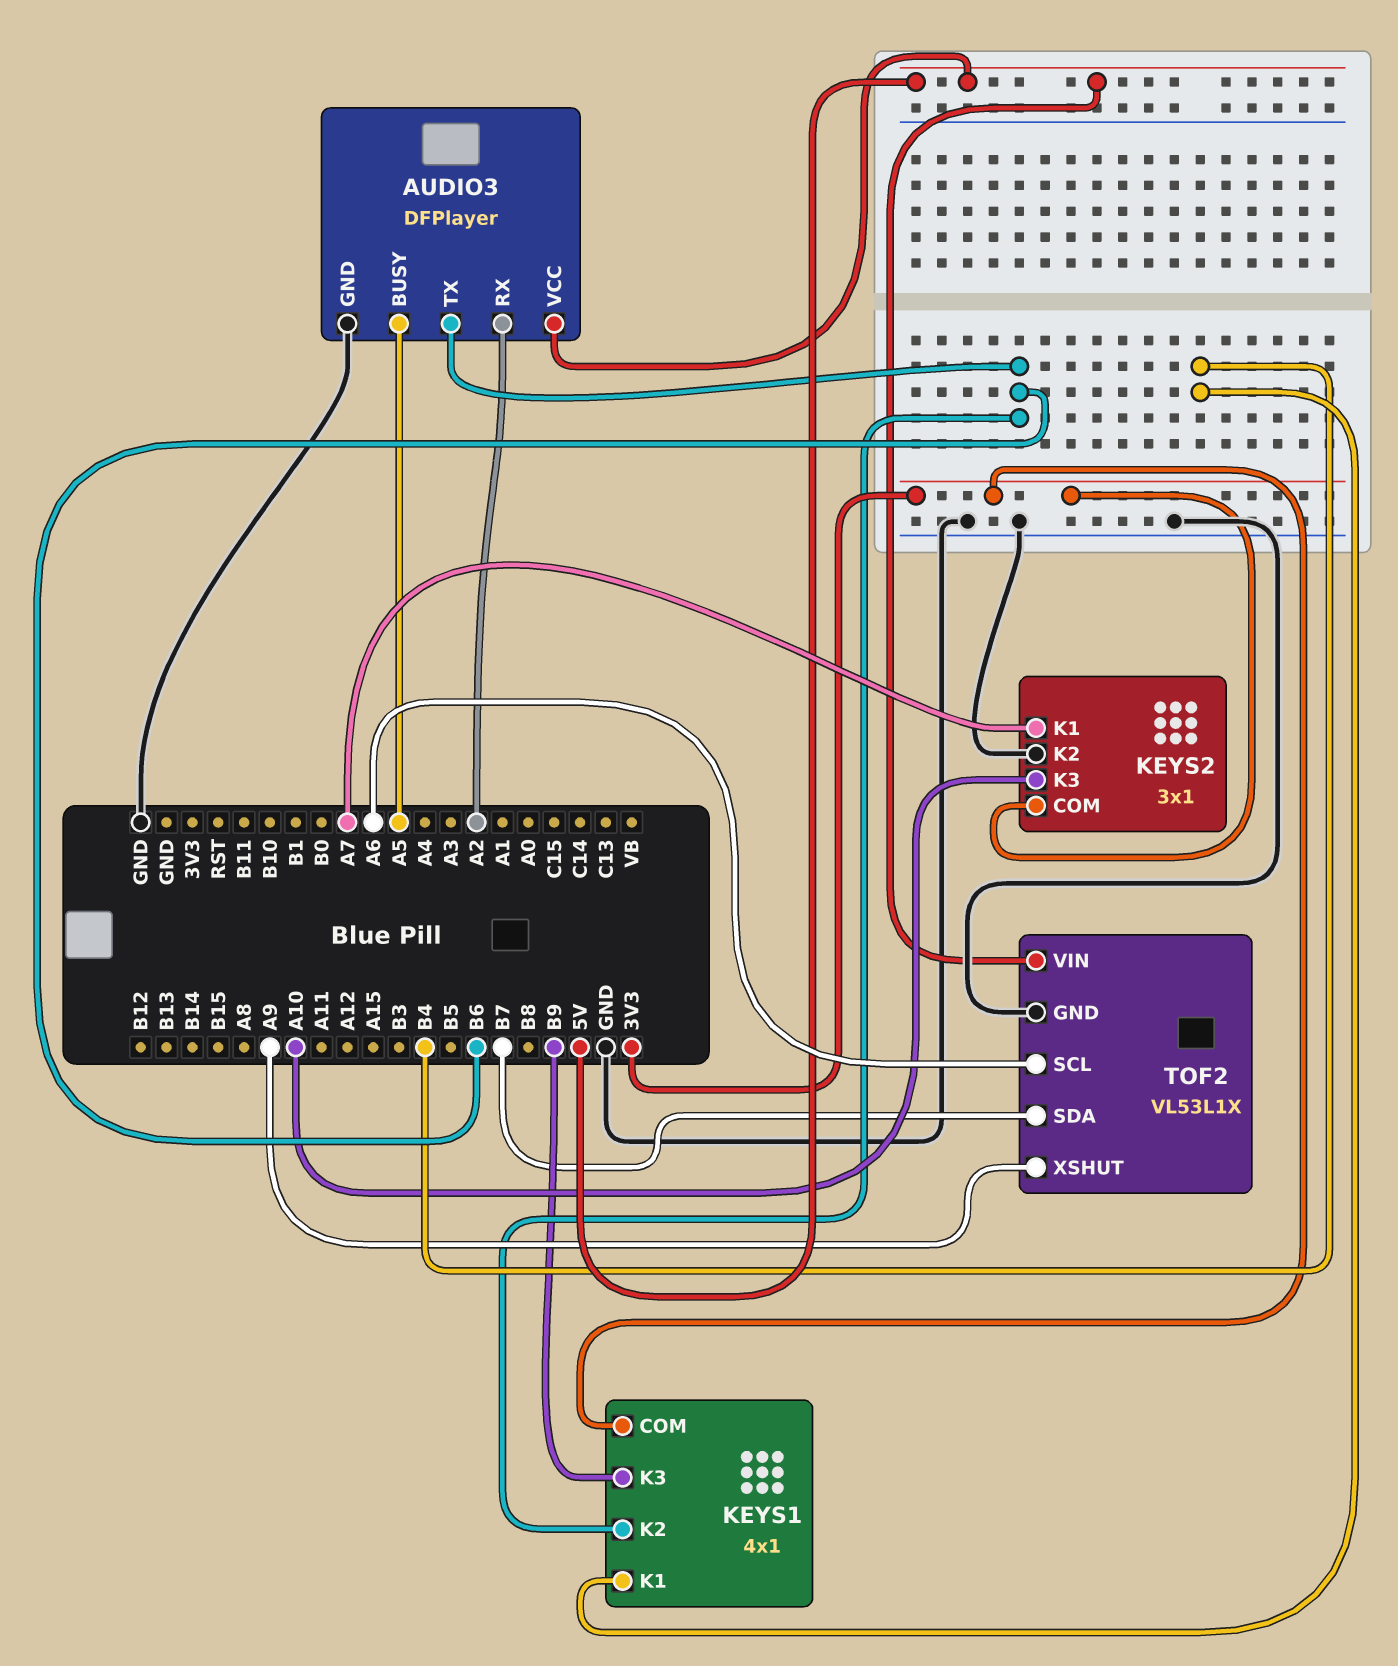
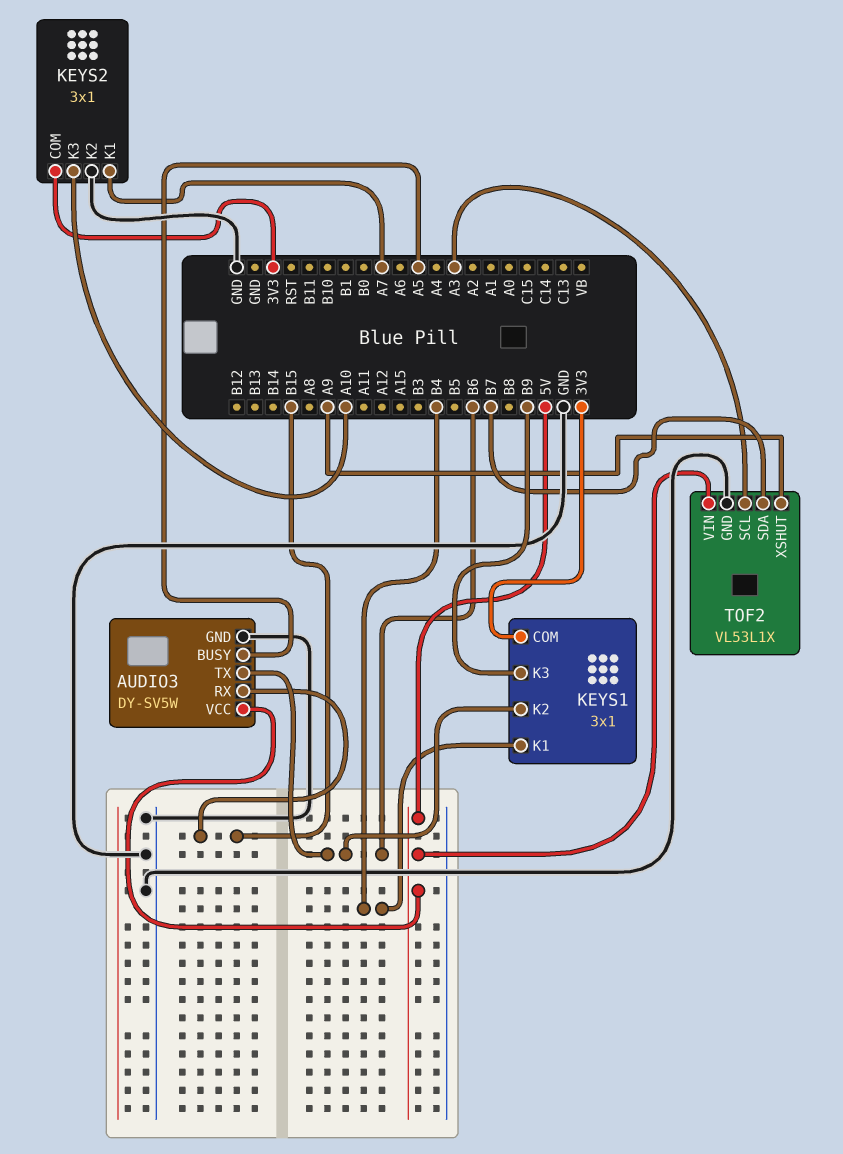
AUDIO3: DFPlayer -> DY-SV5W
AUDIO3 pin RX: A2 -> B15
KEYS1: 4x1 -> 3x1
TOF2 pin SCL: A6 -> A3

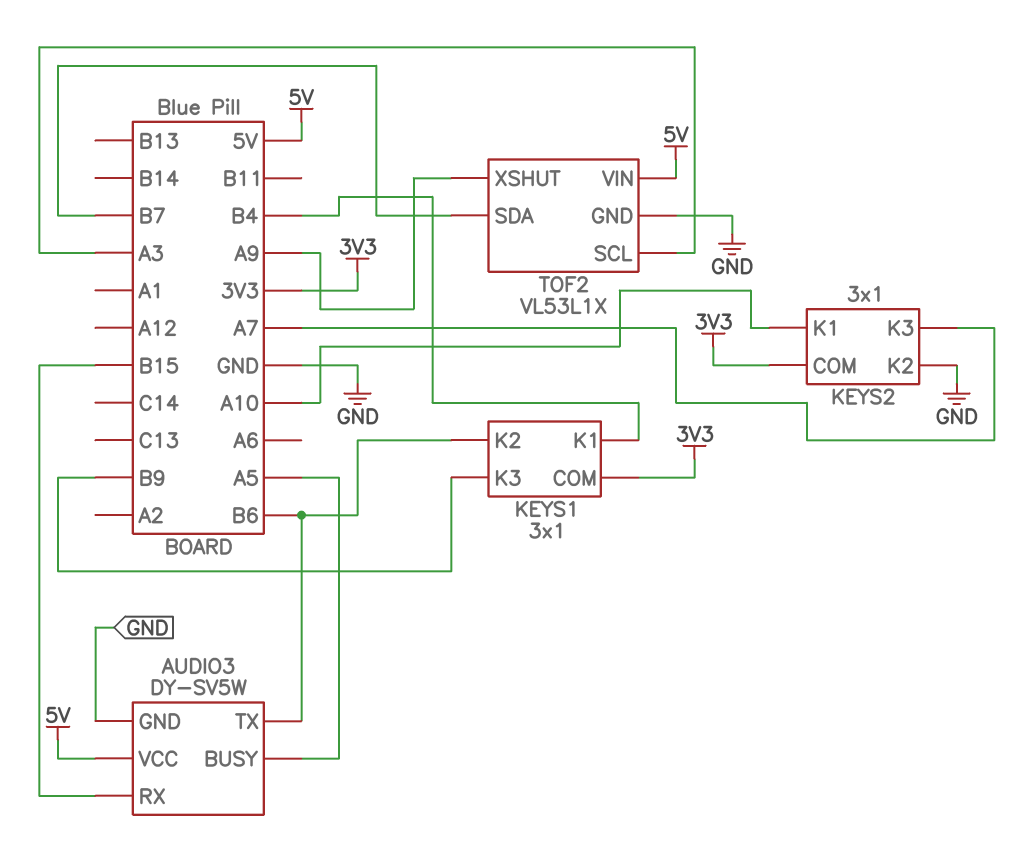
KEYS2 pin K1: A7 -> A10
KEYS2 pin K3: A10 -> A7

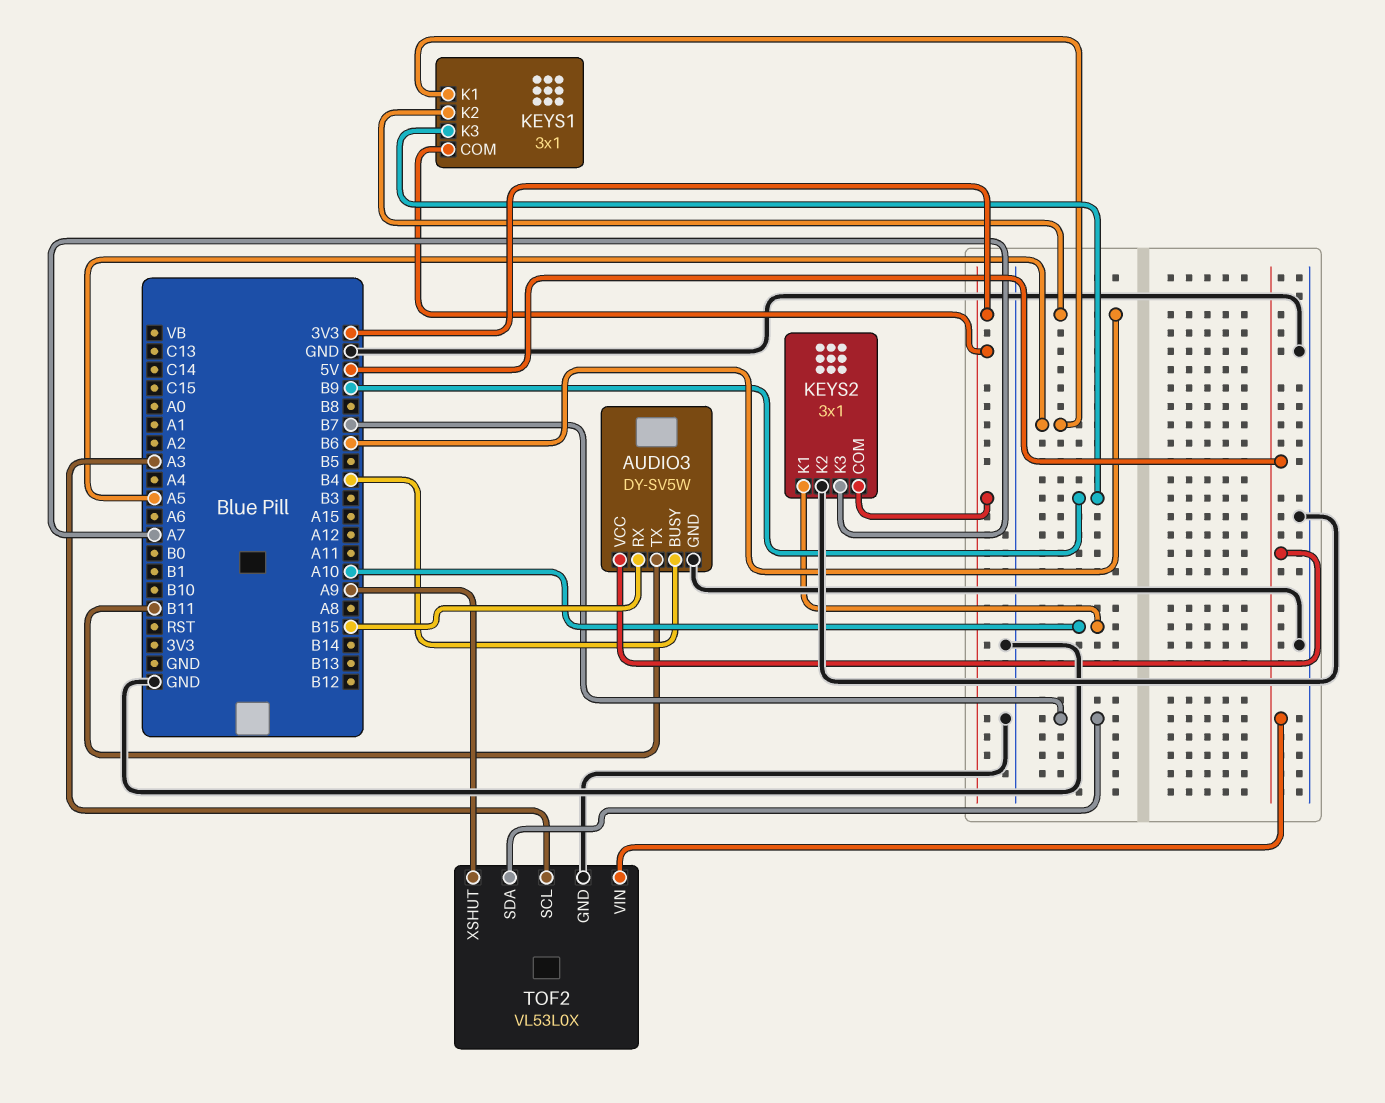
AUDIO3 pin BUSY: A5 -> B4
AUDIO3 pin TX: B6 -> B11
KEYS1 pin K1: B4 -> A5
TOF2: VL53L1X -> VL53L0X

